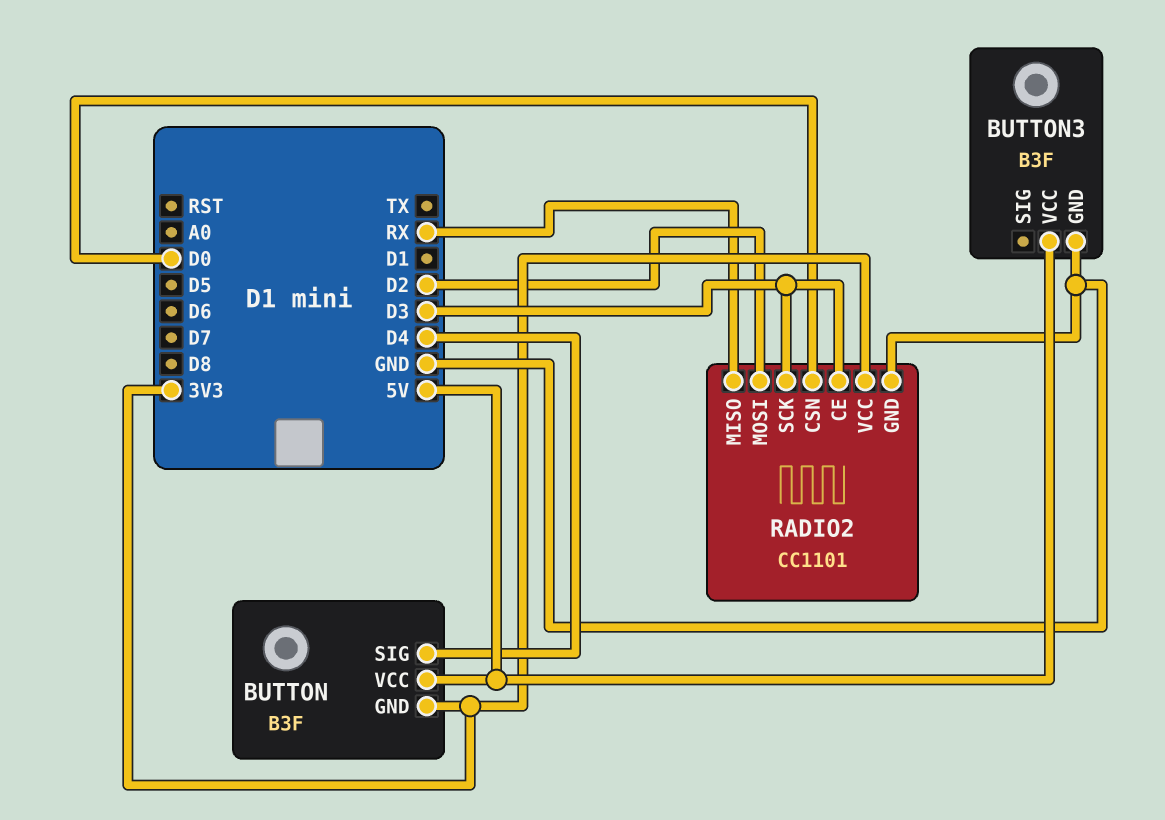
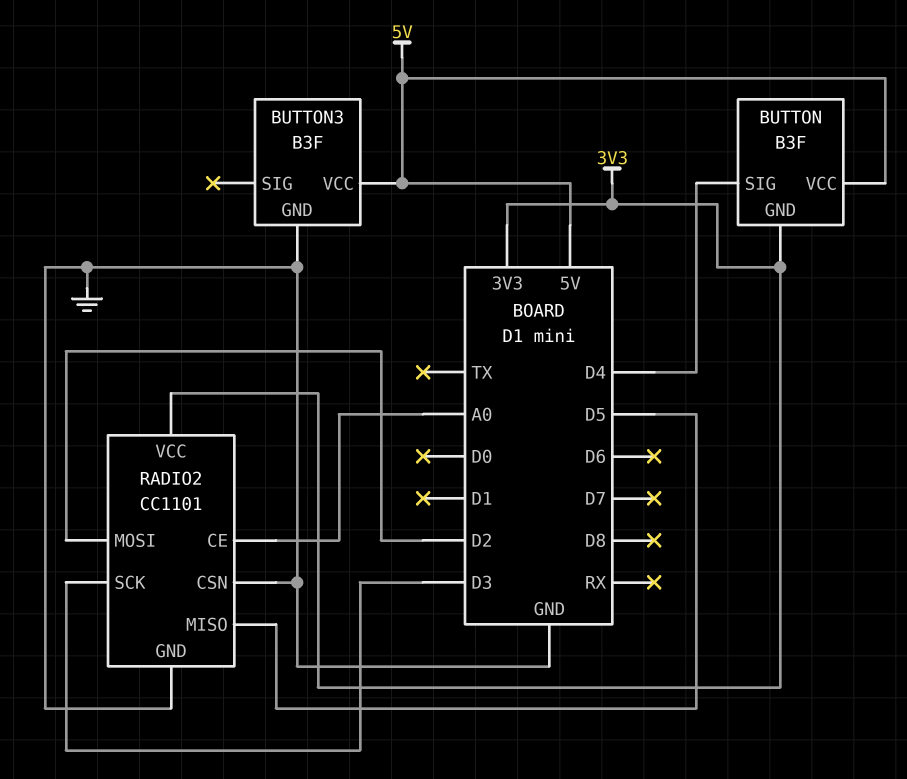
RADIO2 pin CE: D3 -> A0
RADIO2 pin CSN: D0 -> GND
RADIO2 pin MISO: RX -> D5

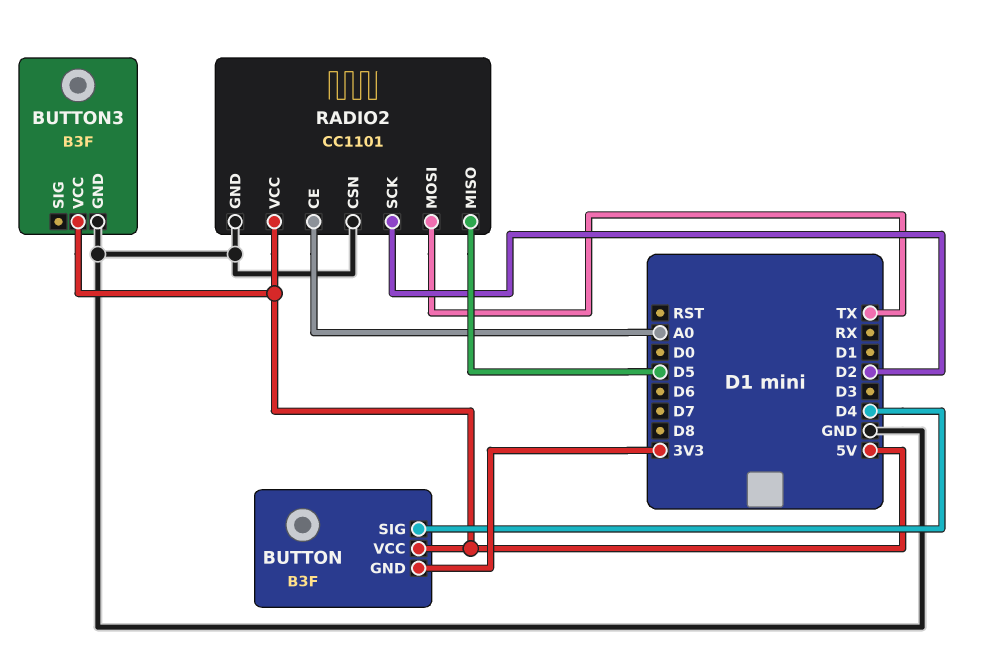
RADIO2 pin MOSI: D2 -> TX
RADIO2 pin SCK: D3 -> D2
RADIO2 pin VCC: 3V3 -> 5V

